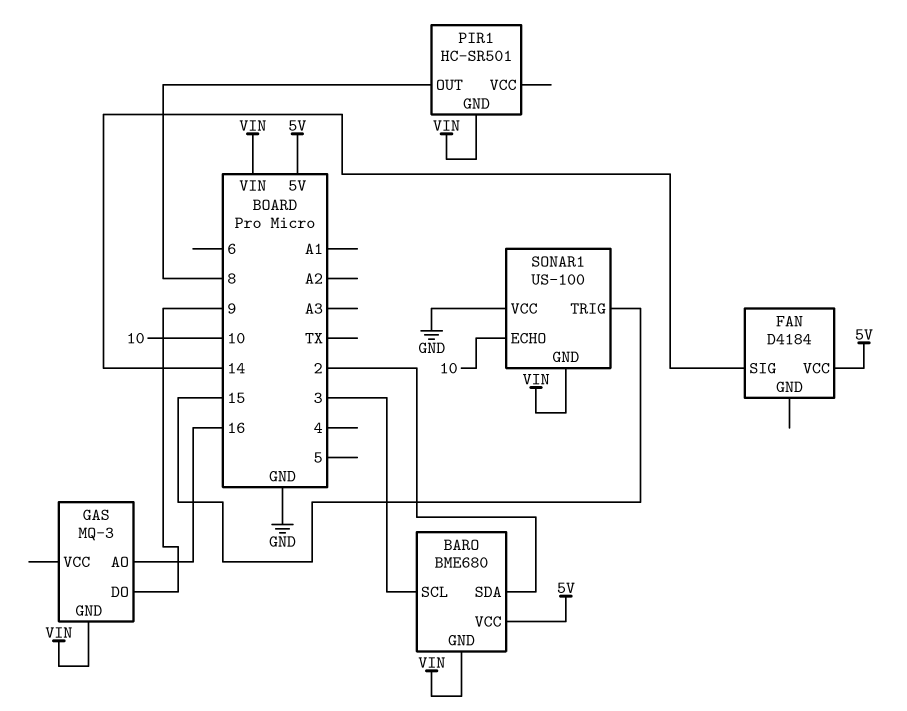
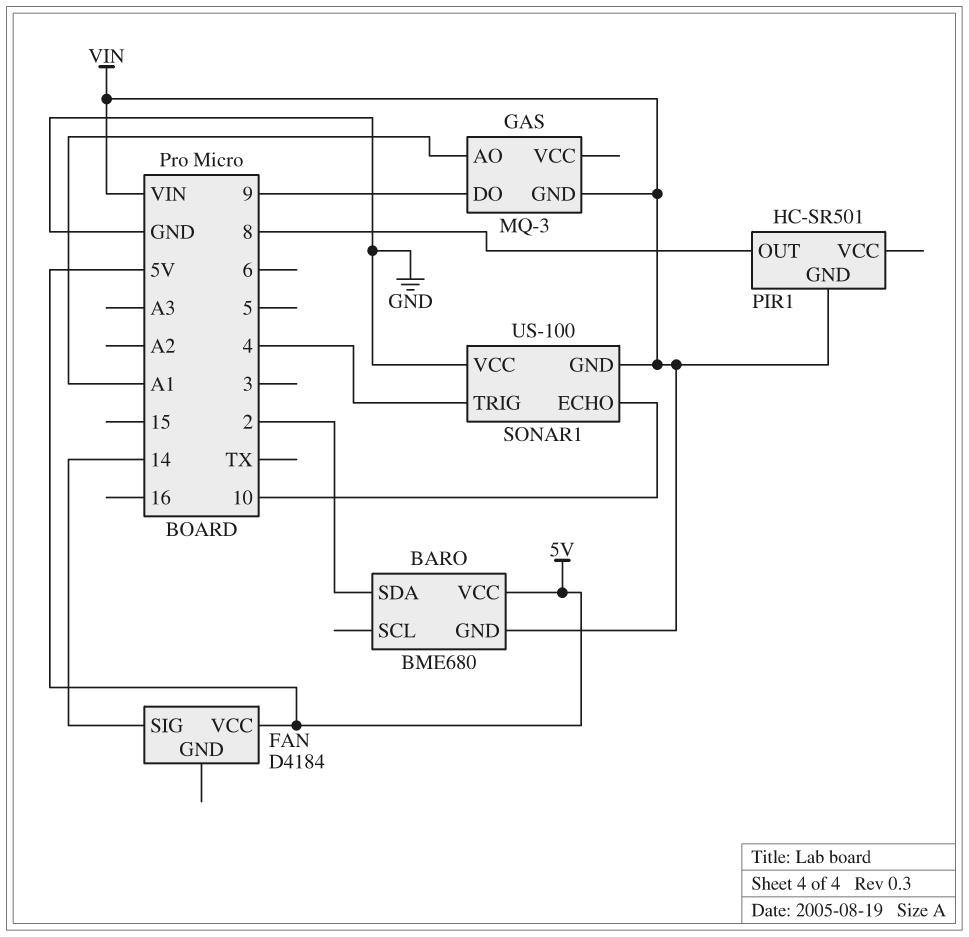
BARO pin SCL: 3 -> none
GAS pin AO: 16 -> A1
SONAR1 pin TRIG: 15 -> 4

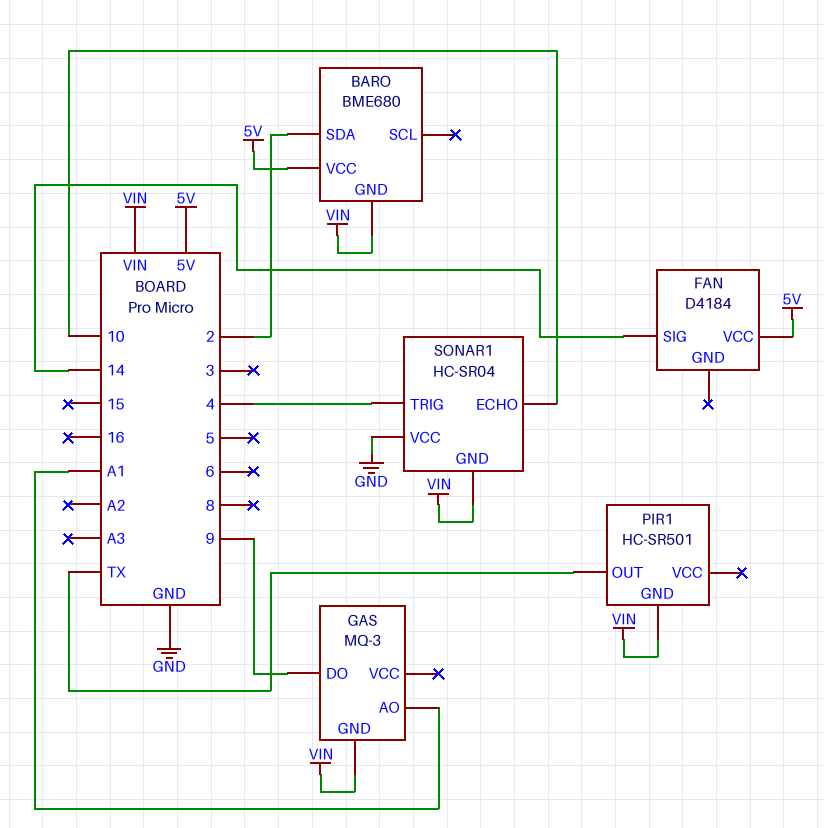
PIR1 pin OUT: 8 -> TX
SONAR1: US-100 -> HC-SR04

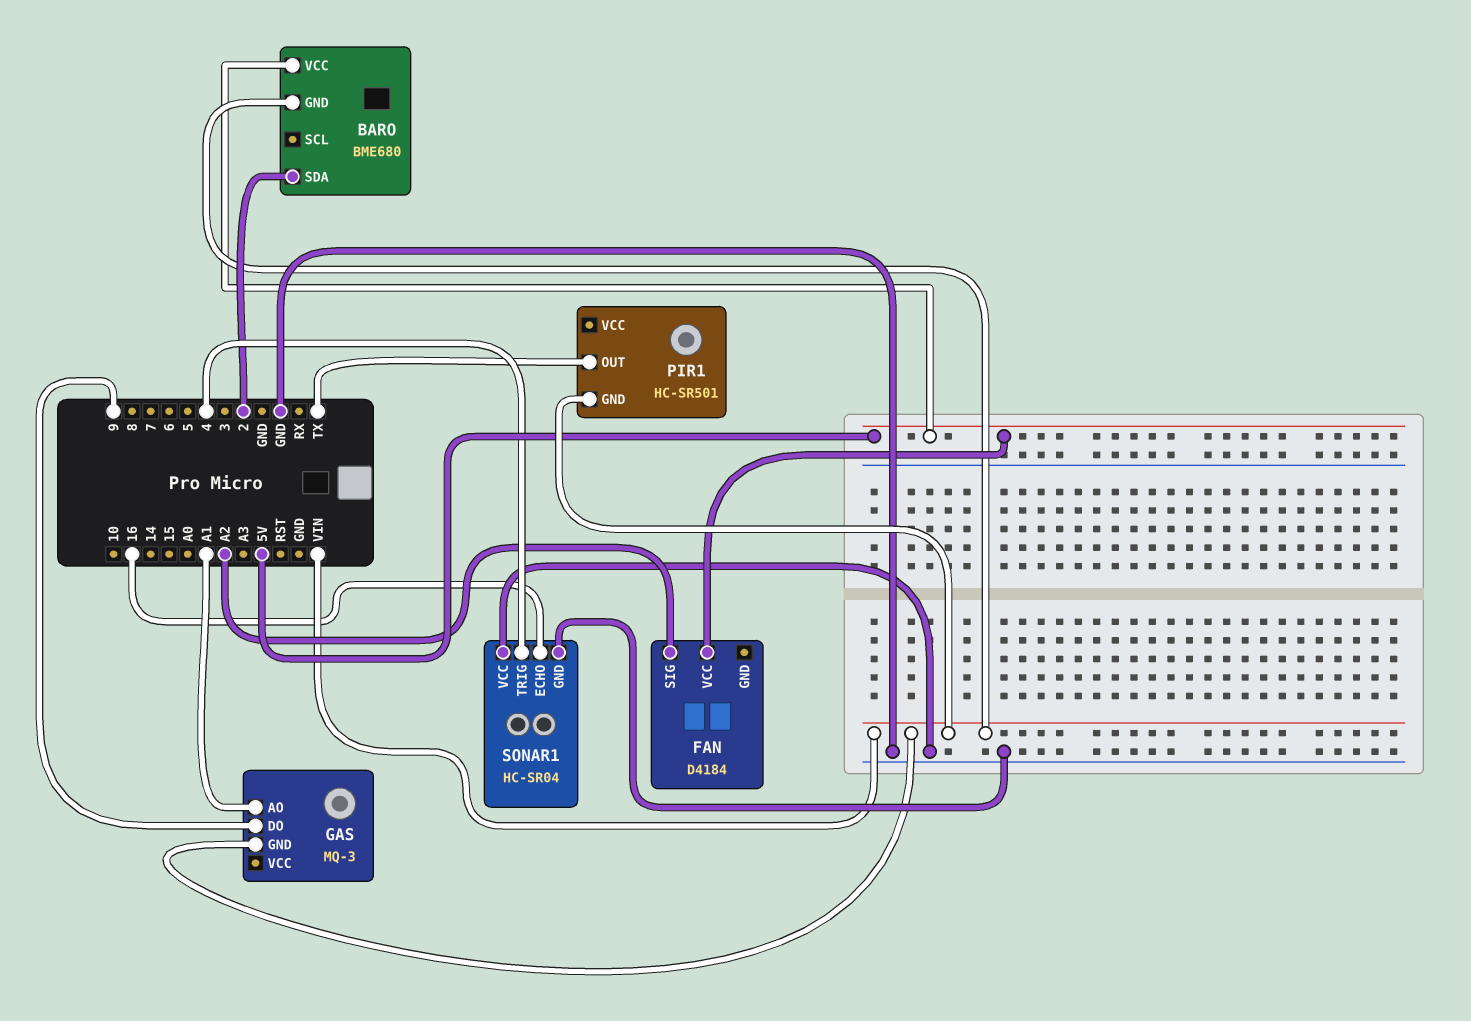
FAN pin SIG: 14 -> A2
SONAR1 pin ECHO: 10 -> 16
SONAR1 pin GND: VIN -> GND

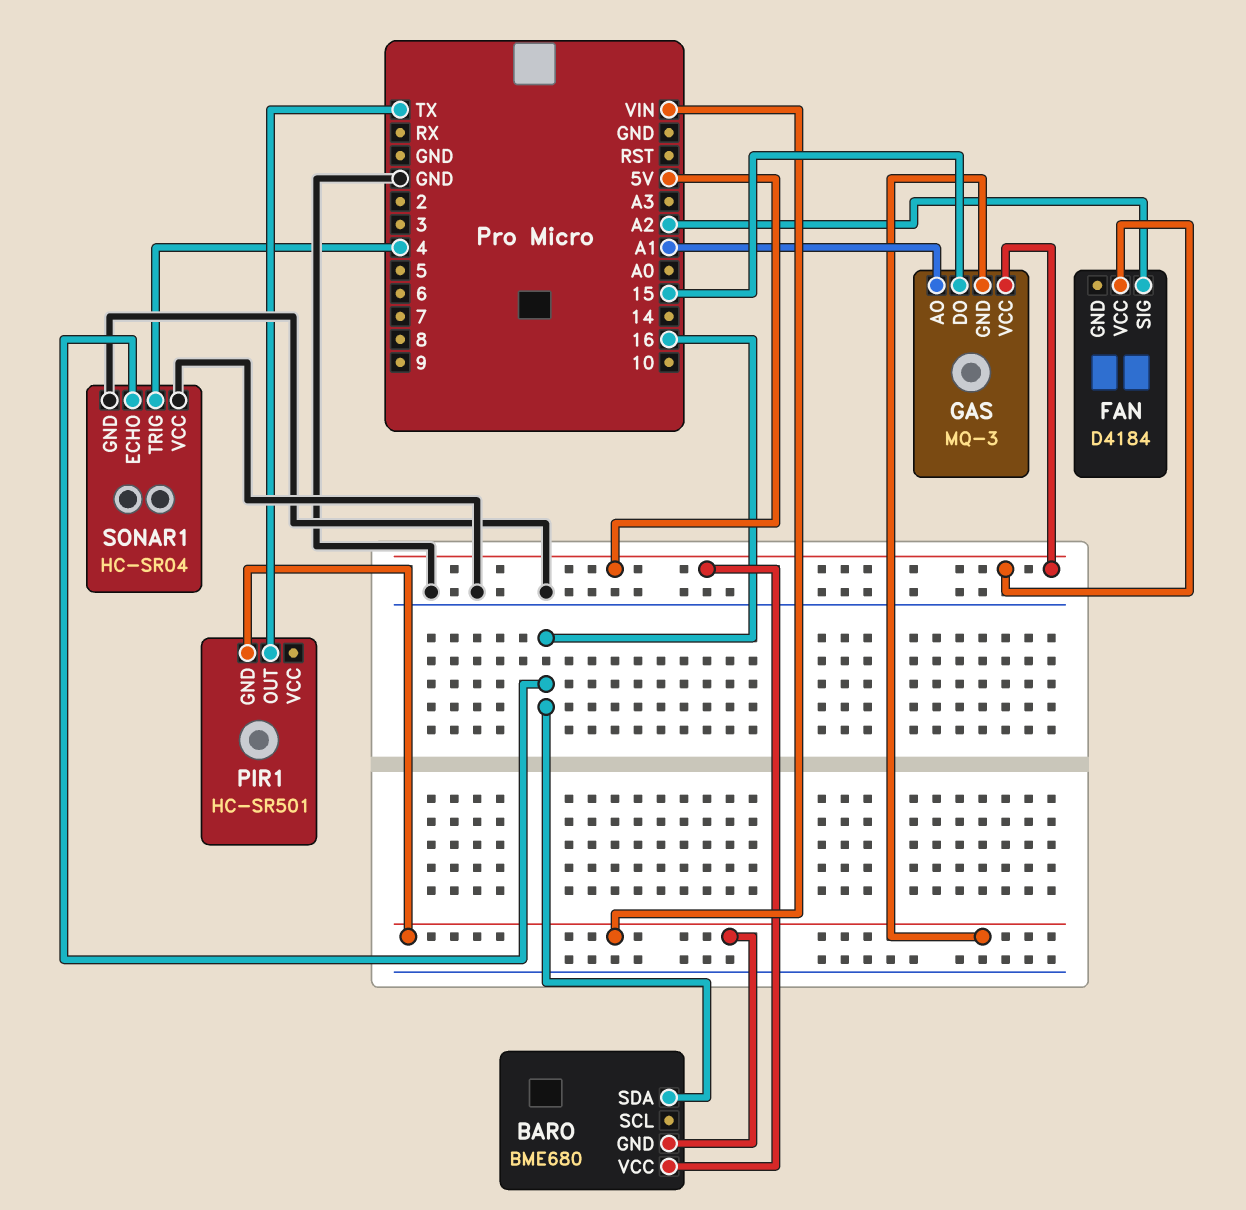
BARO pin SDA: 2 -> 16
GAS pin DO: 9 -> 15
GAS pin VCC: none -> 5V

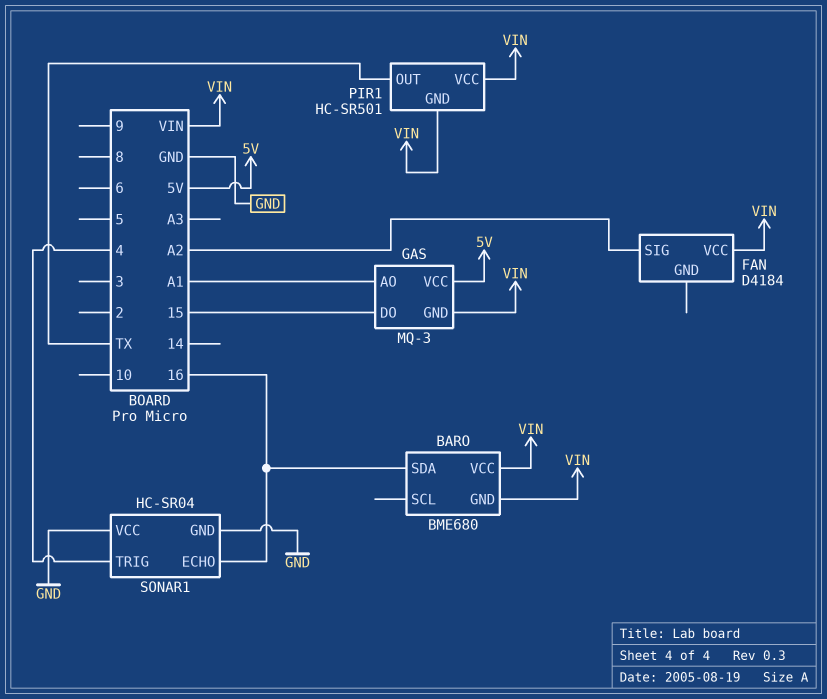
BARO pin VCC: 5V -> VIN
FAN pin VCC: 5V -> VIN
PIR1 pin VCC: none -> VIN

